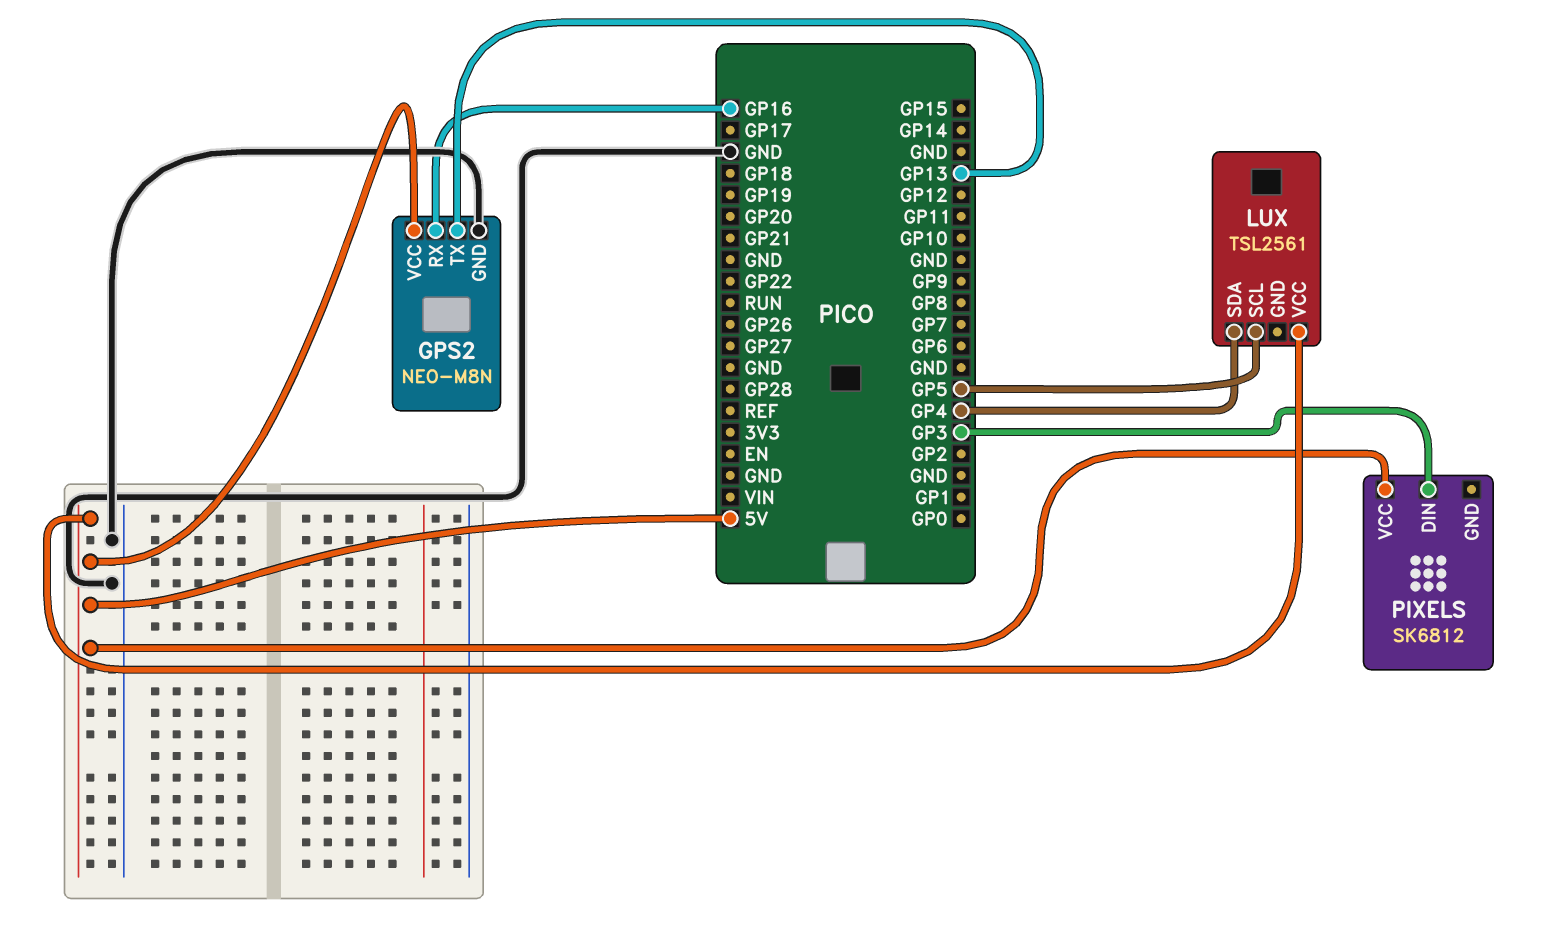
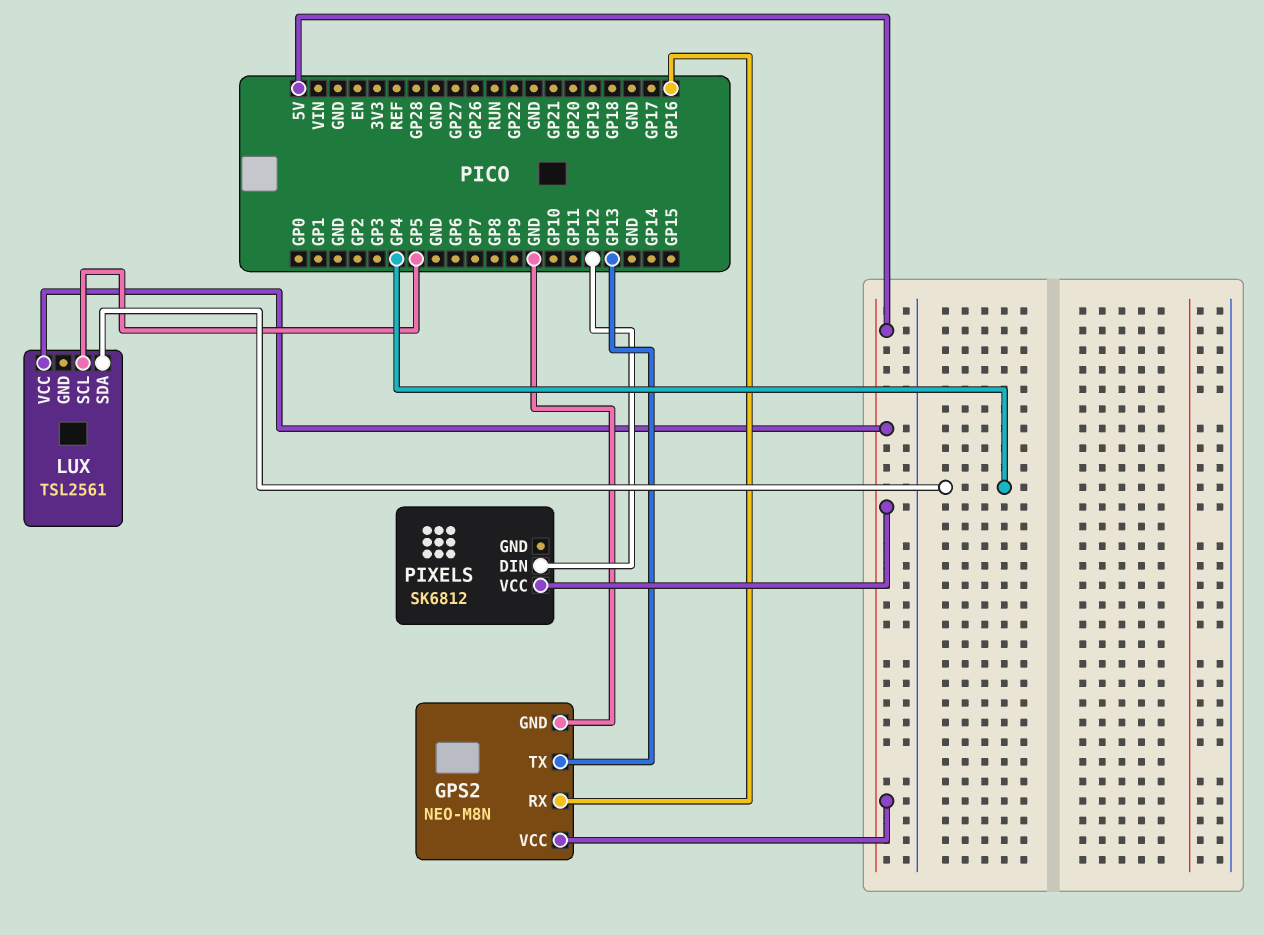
PIXELS pin DIN: GP3 -> GP12

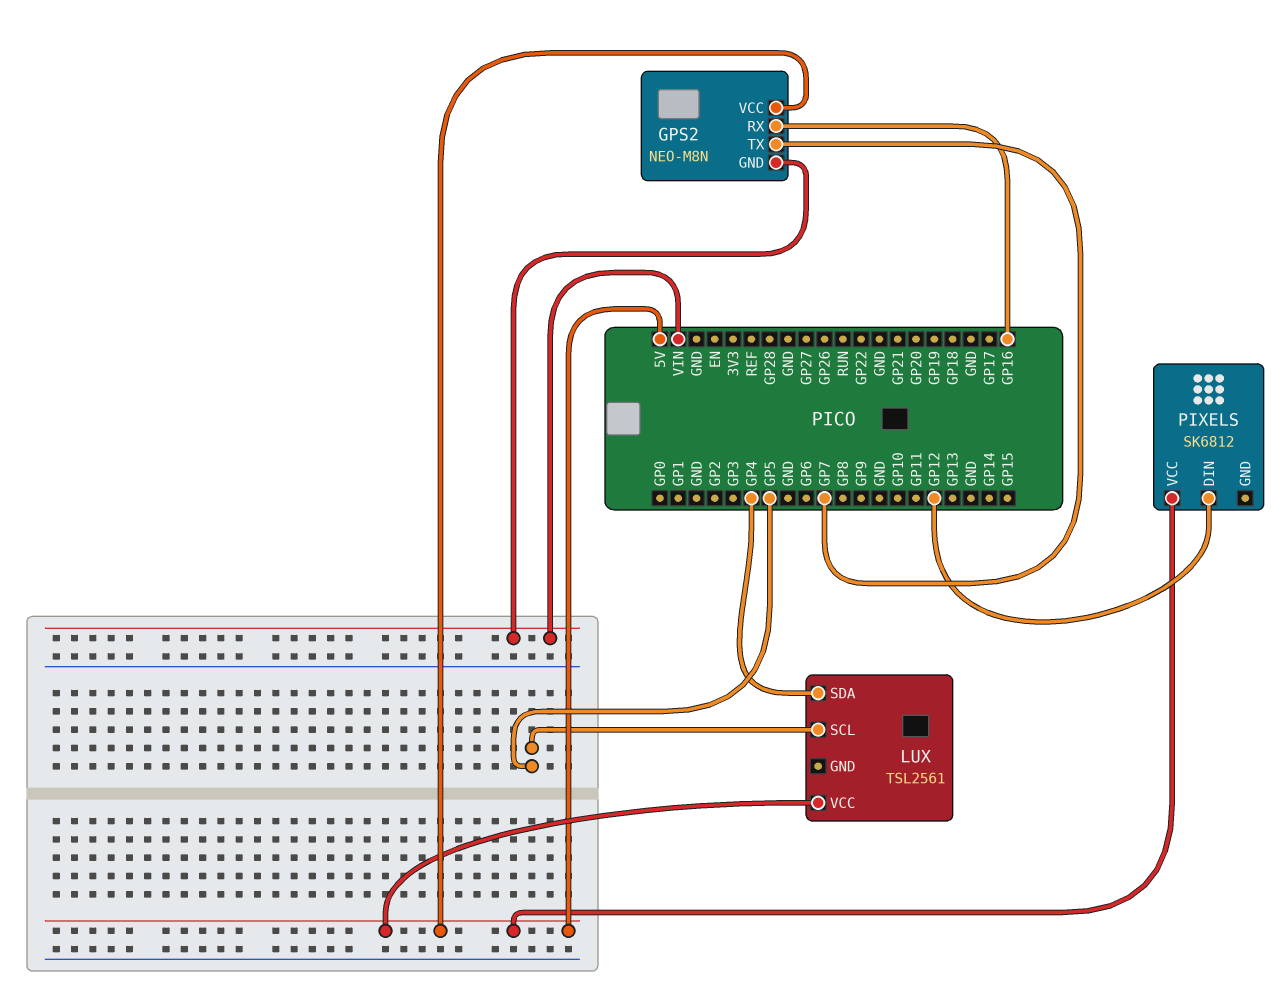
GPS2 pin GND: GND -> VIN
GPS2 pin TX: GP13 -> GP7

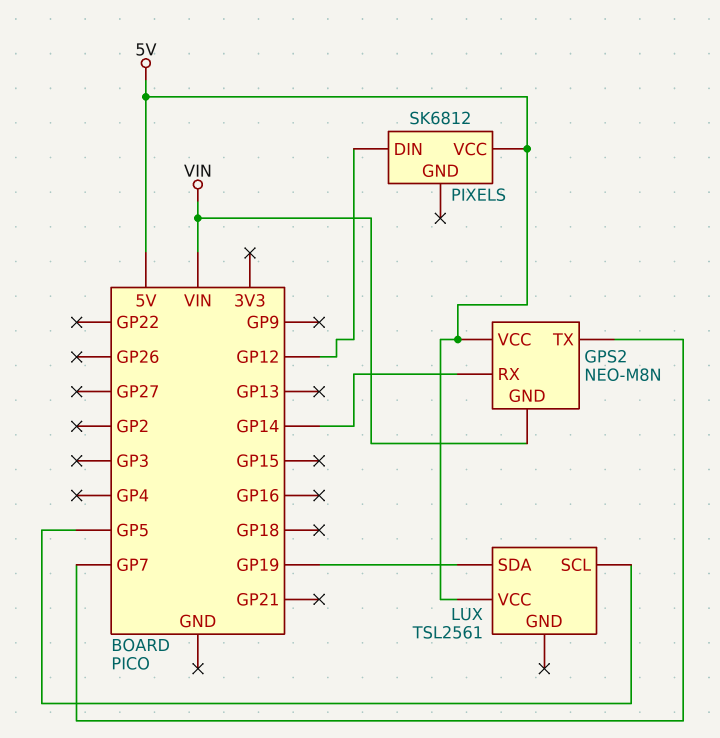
GPS2 pin RX: GP16 -> GP14
LUX pin SDA: GP4 -> GP19

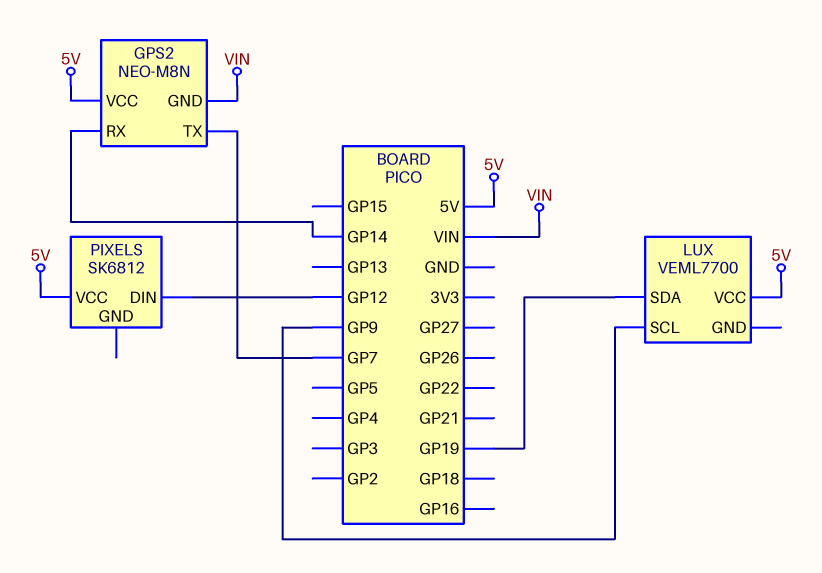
LUX: TSL2561 -> VEML7700
LUX pin SCL: GP5 -> GP9

